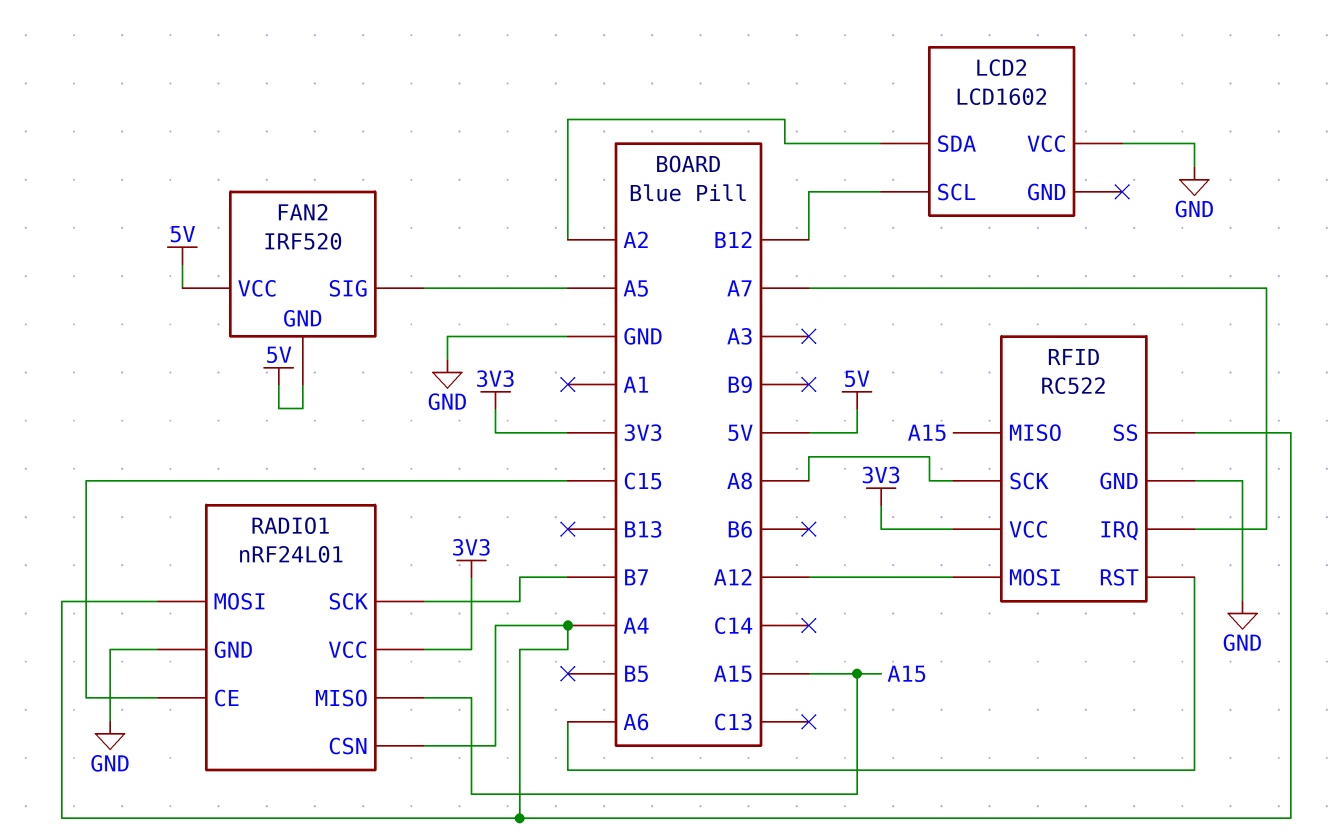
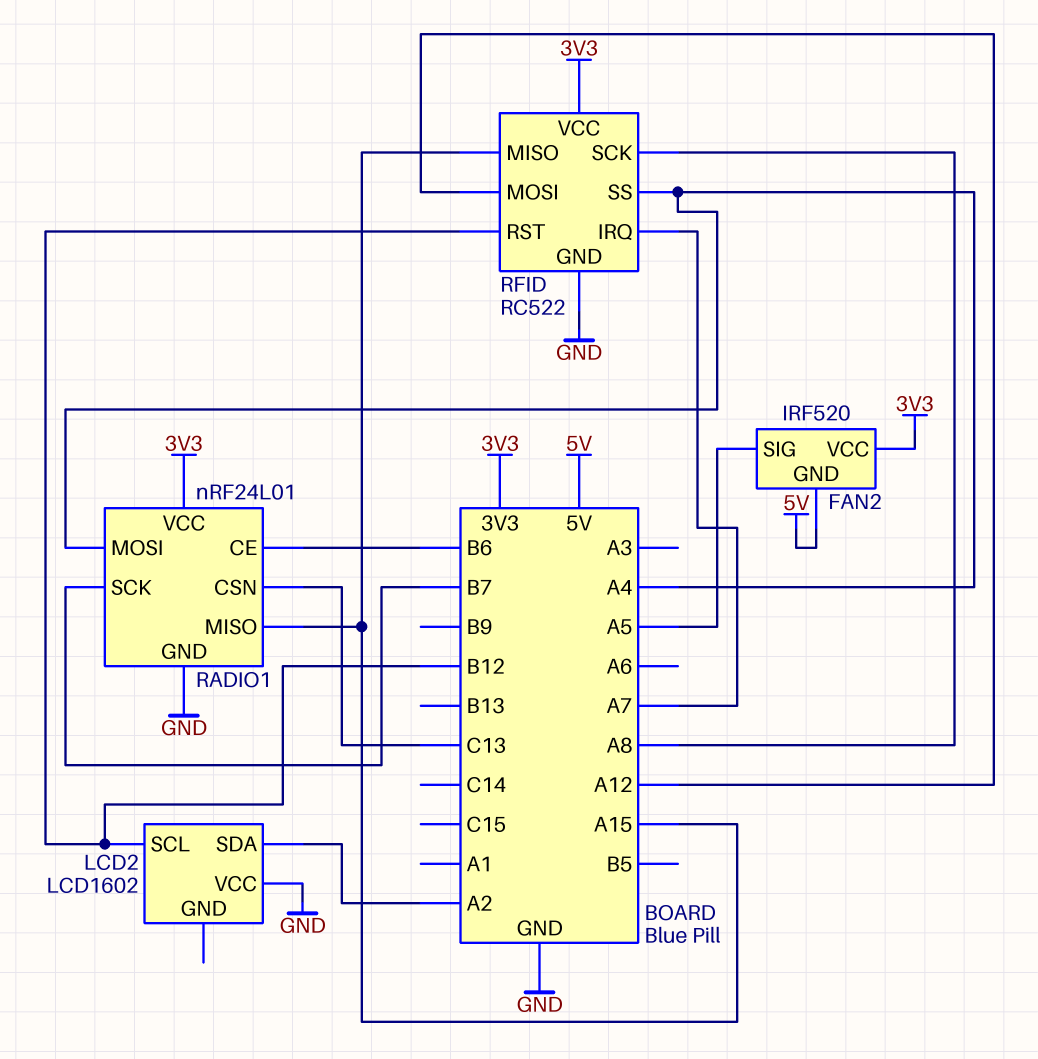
FAN2 pin VCC: 5V -> 3V3
RADIO1 pin CE: C15 -> B6
RADIO1 pin CSN: A4 -> C13
RFID pin RST: A6 -> B12

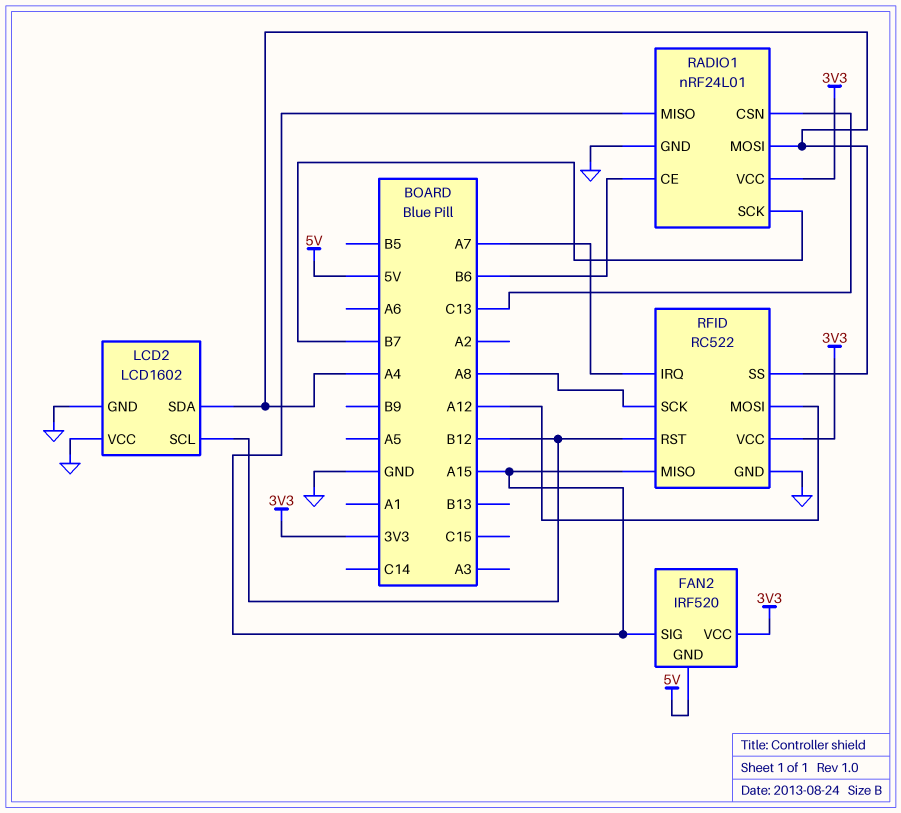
FAN2 pin SIG: A5 -> A15
LCD2 pin GND: none -> GND
LCD2 pin SDA: A2 -> A4

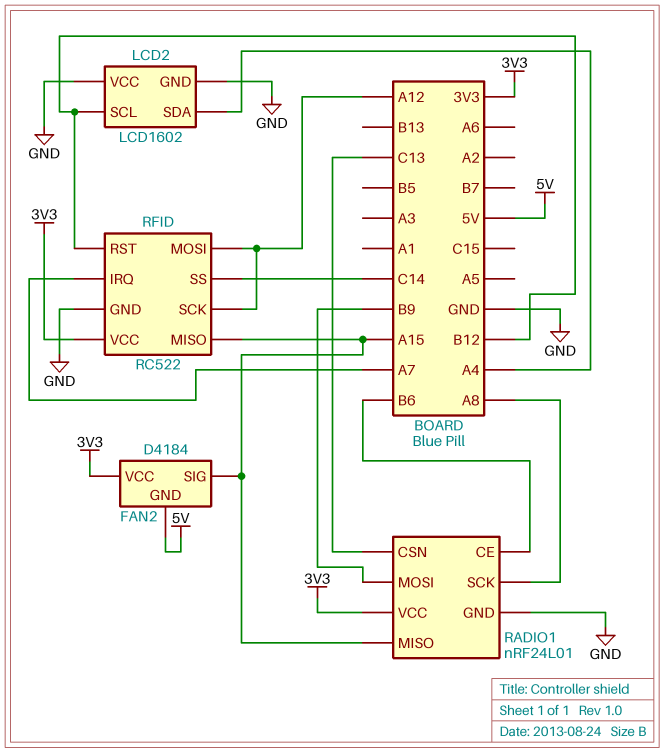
FAN2: IRF520 -> D4184
RADIO1 pin MOSI: A4 -> B9
RADIO1 pin SCK: B7 -> A8
RFID pin SCK: A8 -> A12
RFID pin SS: A4 -> C14

